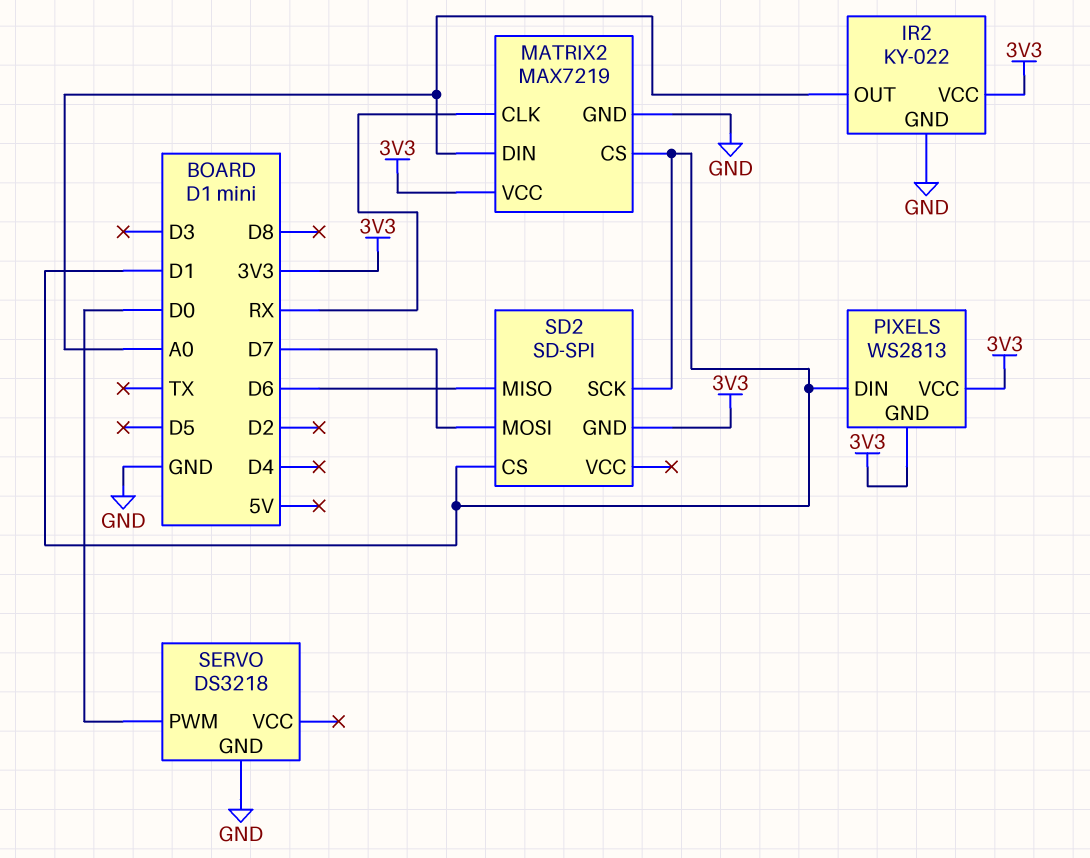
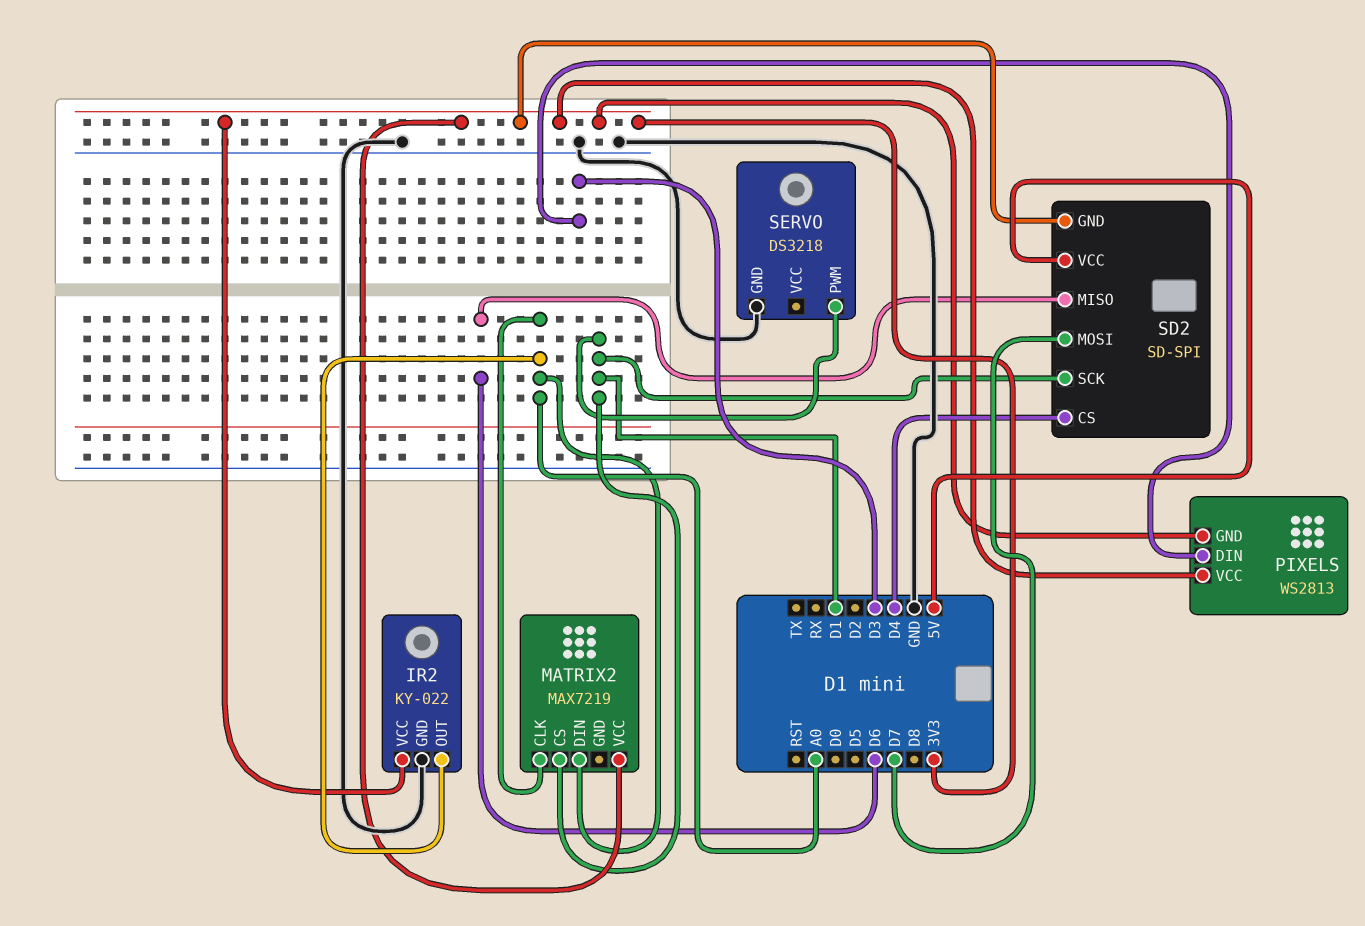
MATRIX2 pin CLK: RX -> A0
MATRIX2 pin GND: GND -> none
PIXELS pin DIN: D1 -> D3
SD2 pin CS: D1 -> D4
SD2 pin VCC: none -> 5V
SERVO pin PWM: D0 -> D1

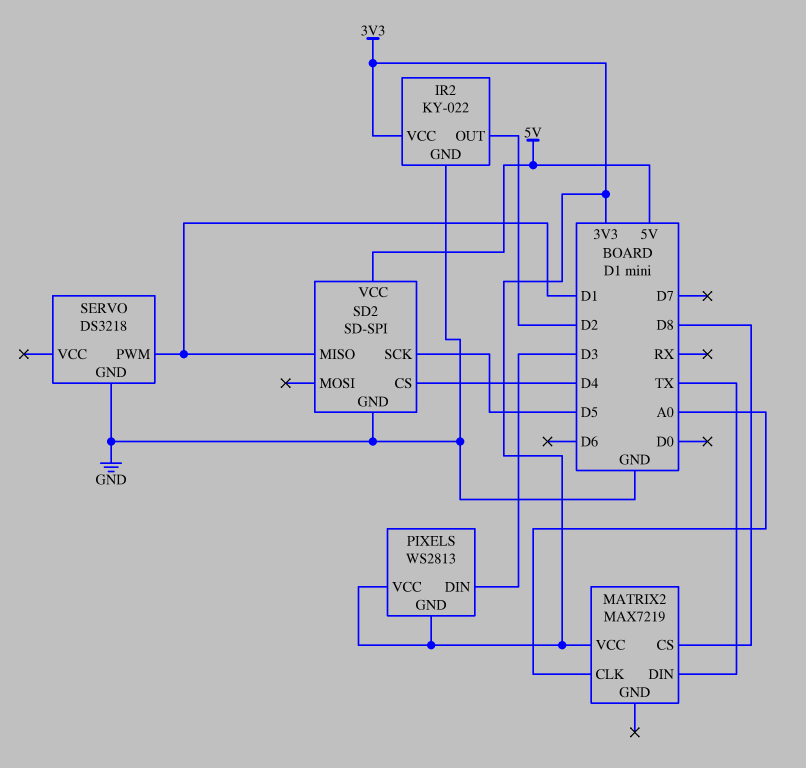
IR2 pin OUT: A0 -> D2
MATRIX2 pin CS: D1 -> D8
MATRIX2 pin DIN: A0 -> TX
SD2 pin GND: 3V3 -> GND
SD2 pin MISO: D6 -> D1
SD2 pin MOSI: D7 -> none
SD2 pin SCK: D1 -> D5

